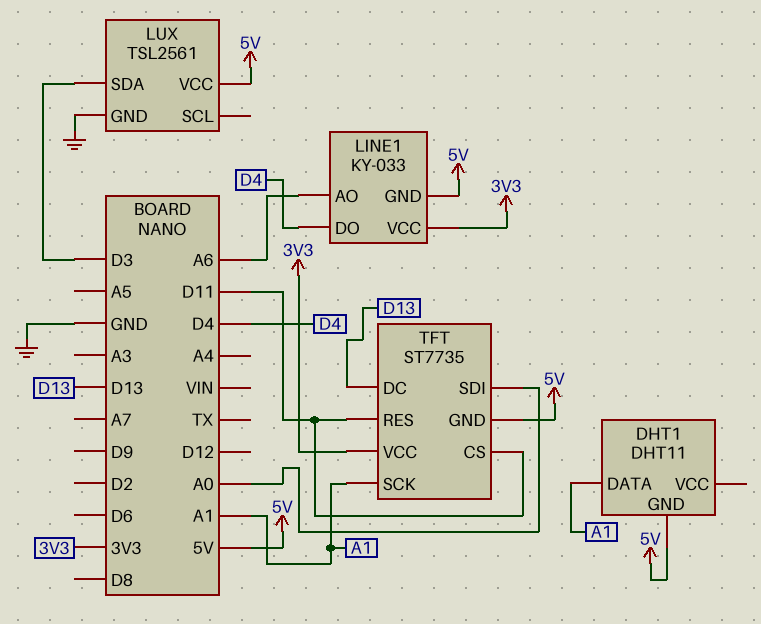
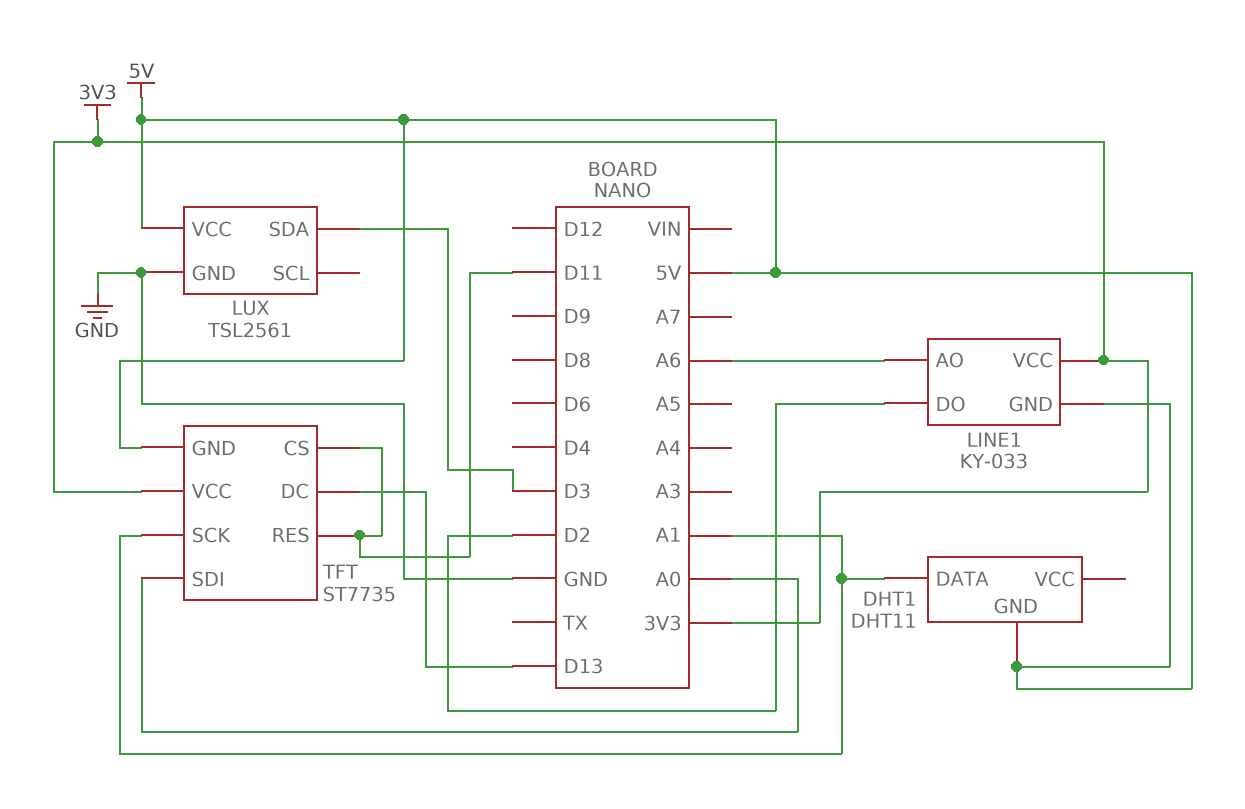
LINE1 pin DO: D4 -> D2

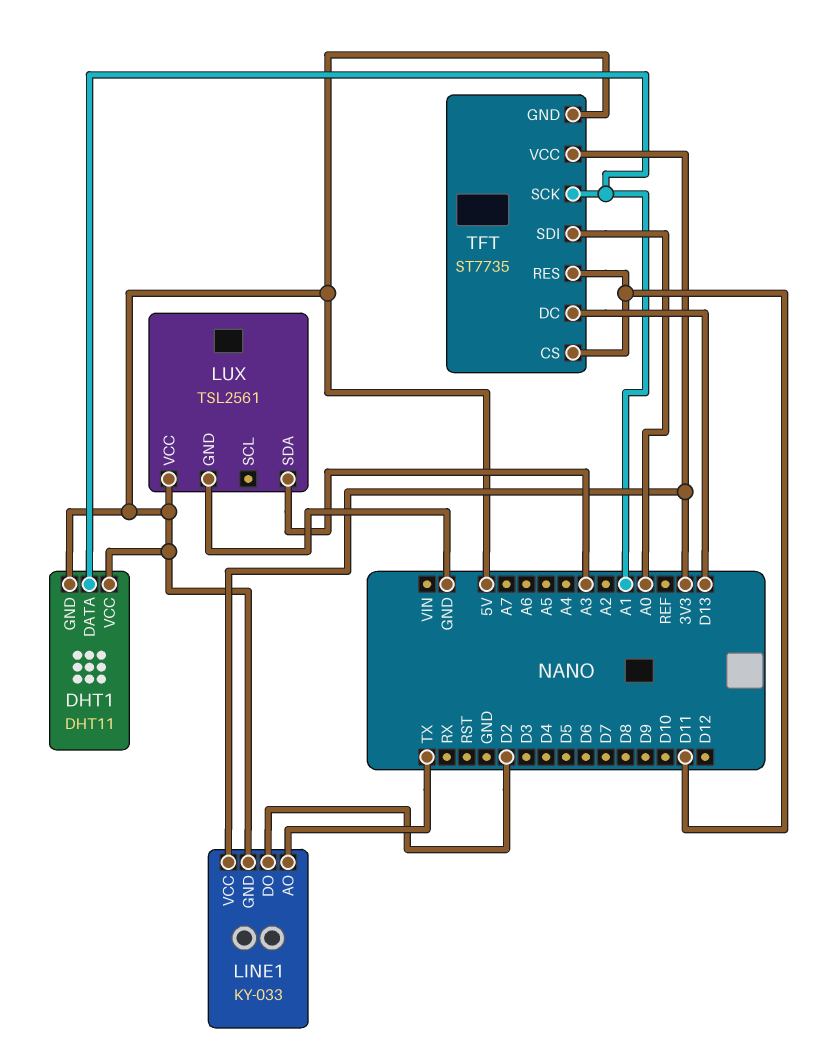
DHT1 pin VCC: none -> 5V
LINE1 pin AO: A6 -> TX
LUX pin SDA: D3 -> A3

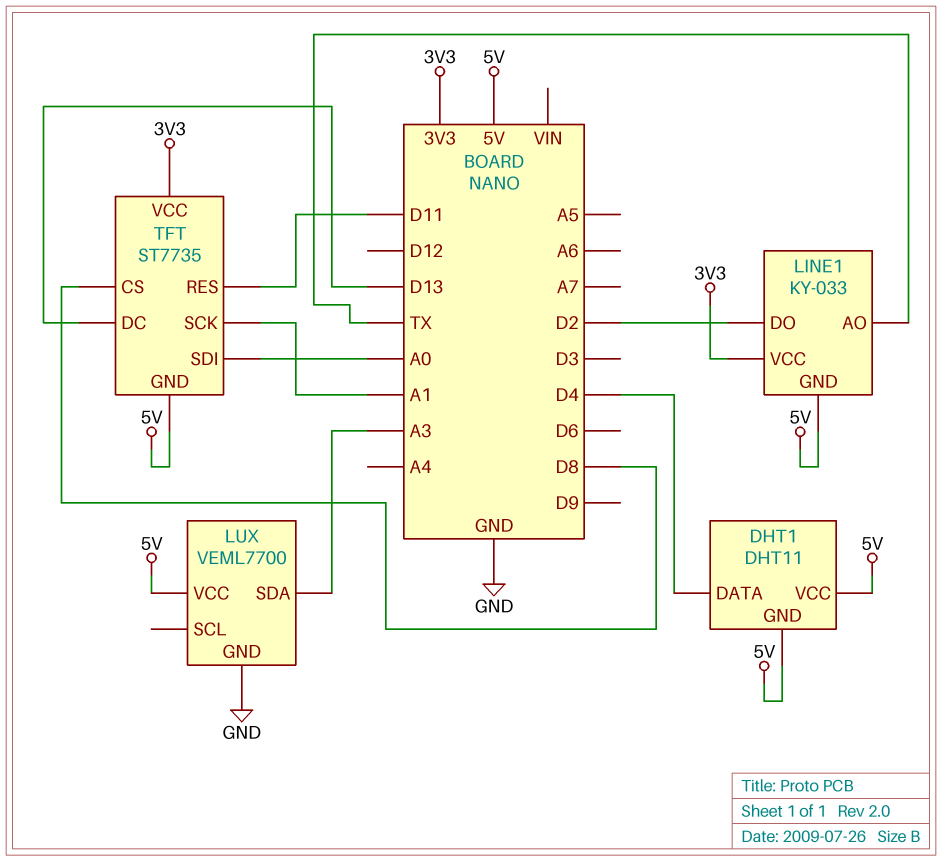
DHT1 pin DATA: A1 -> D4
LUX: TSL2561 -> VEML7700
TFT pin CS: D11 -> D8

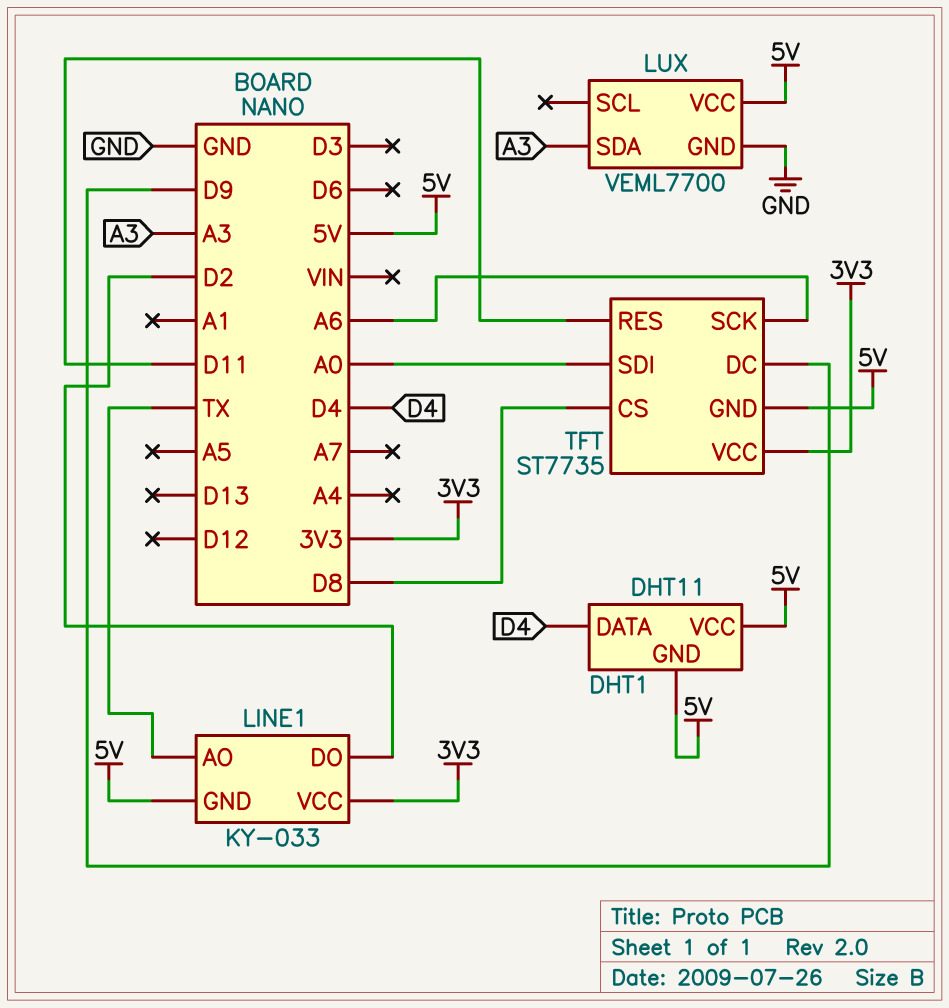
TFT pin DC: D13 -> D9
TFT pin SCK: A1 -> A6

